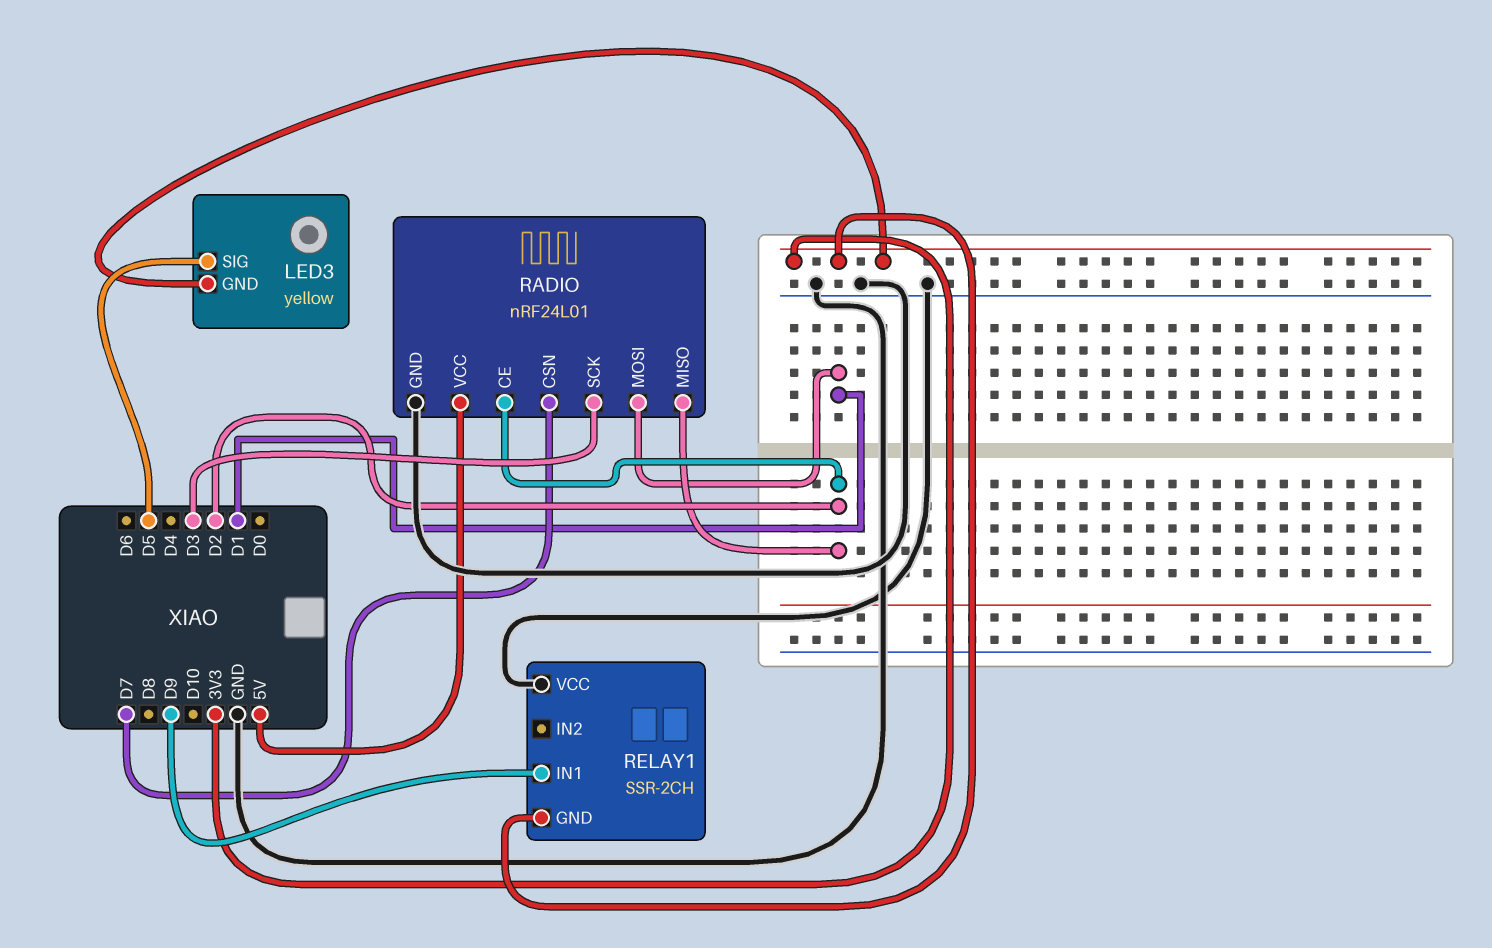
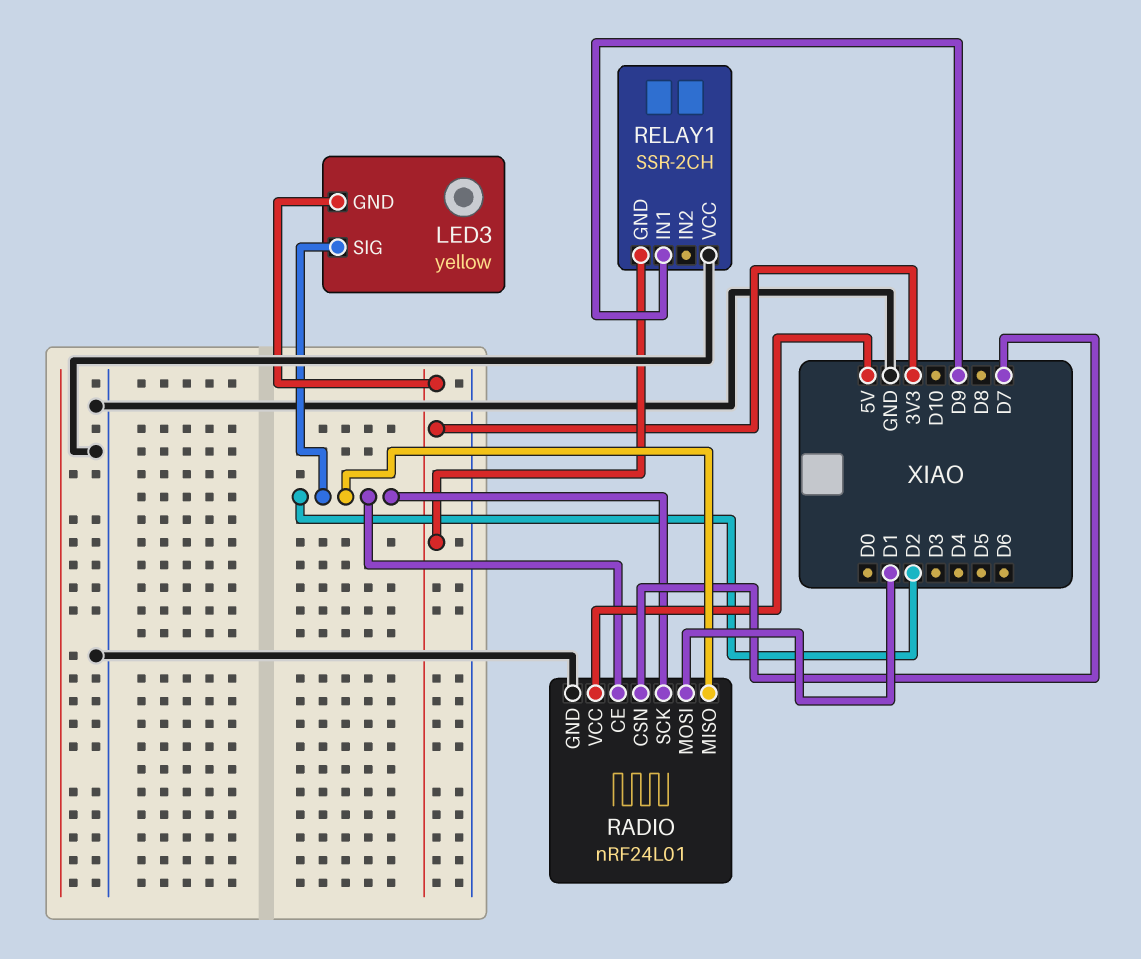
LED3 pin SIG: D5 -> D2
RADIO pin SCK: D3 -> D2

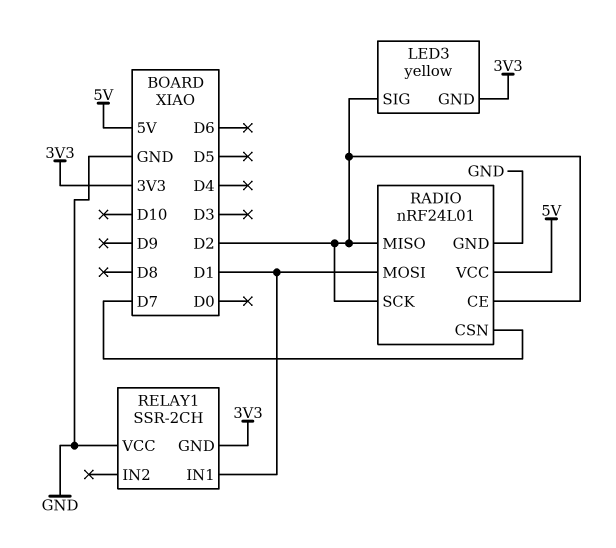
RELAY1 pin IN1: D9 -> D1

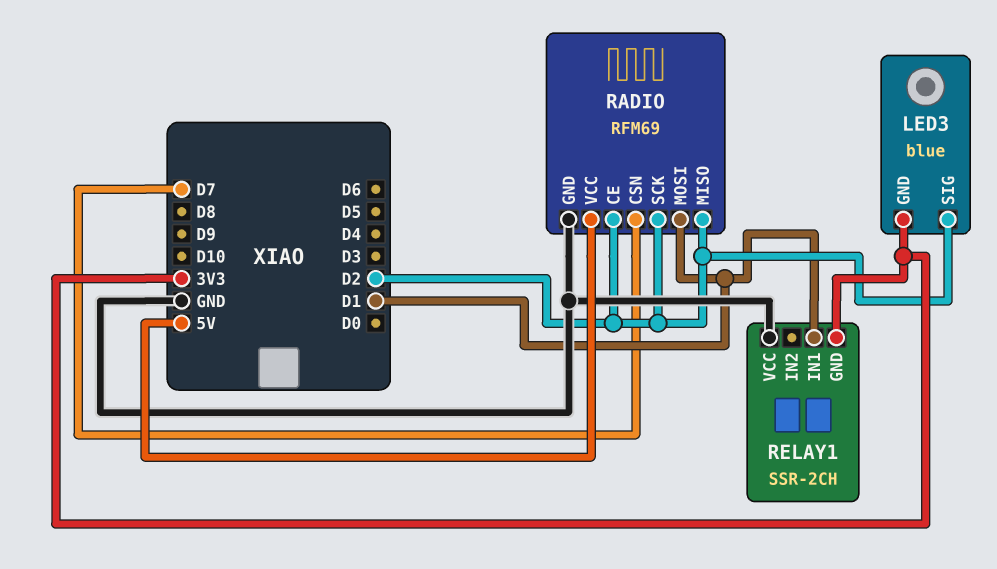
LED3: yellow -> blue
RADIO: nRF24L01 -> RFM69

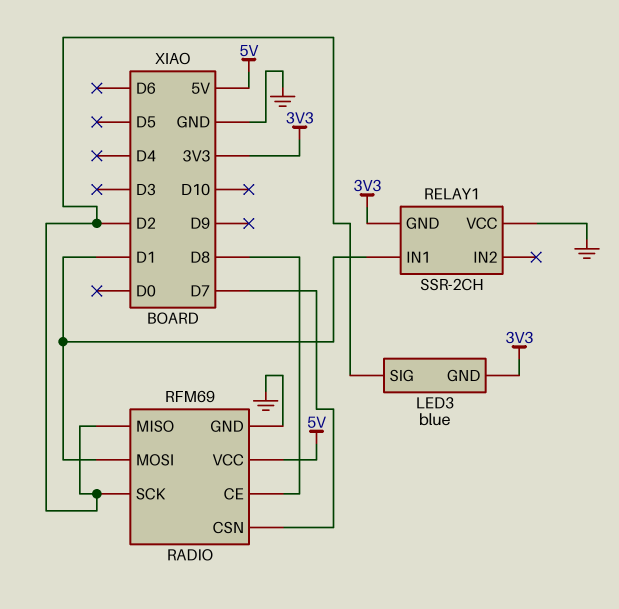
RADIO pin CE: D2 -> D8

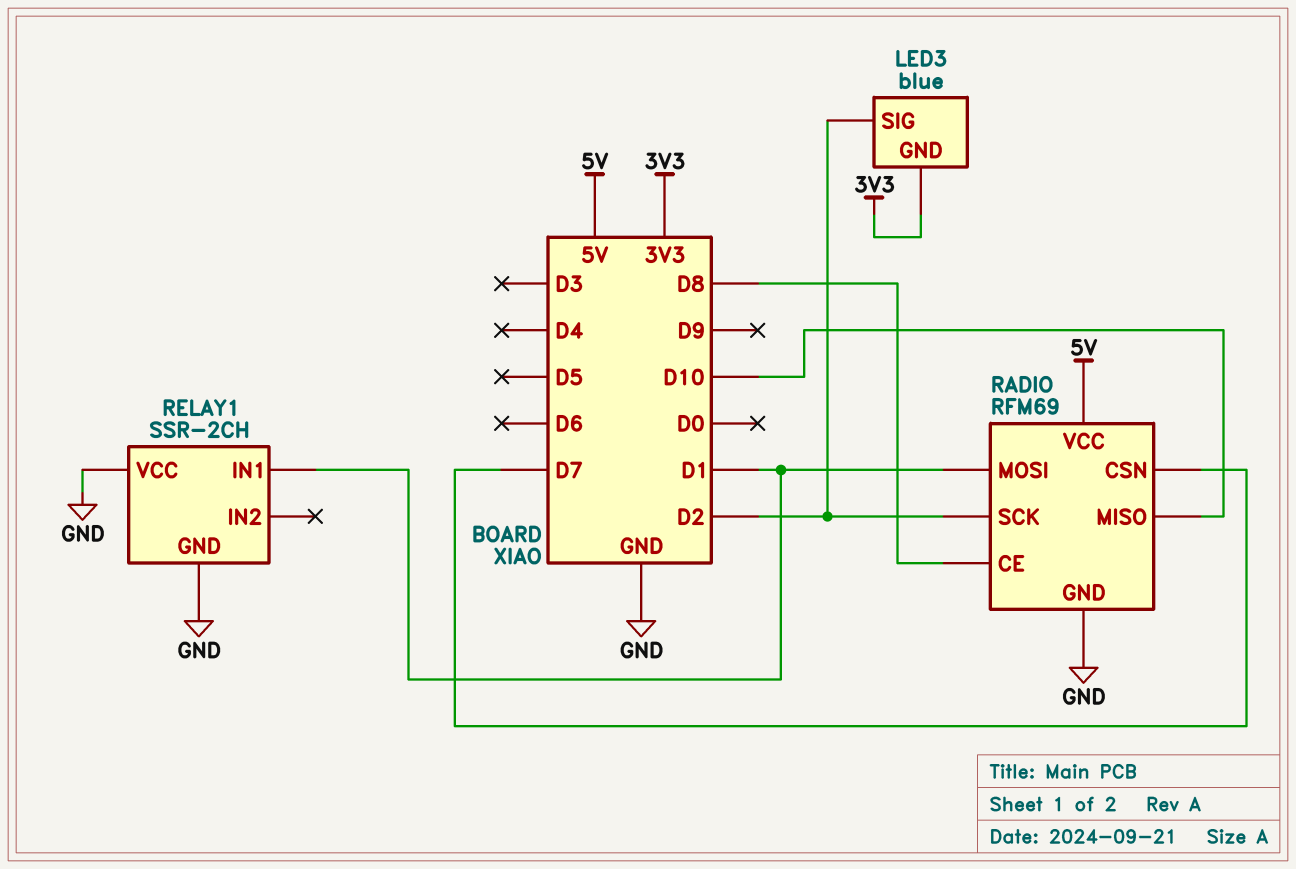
RADIO pin MISO: D2 -> D10
RELAY1 pin GND: 3V3 -> GND

